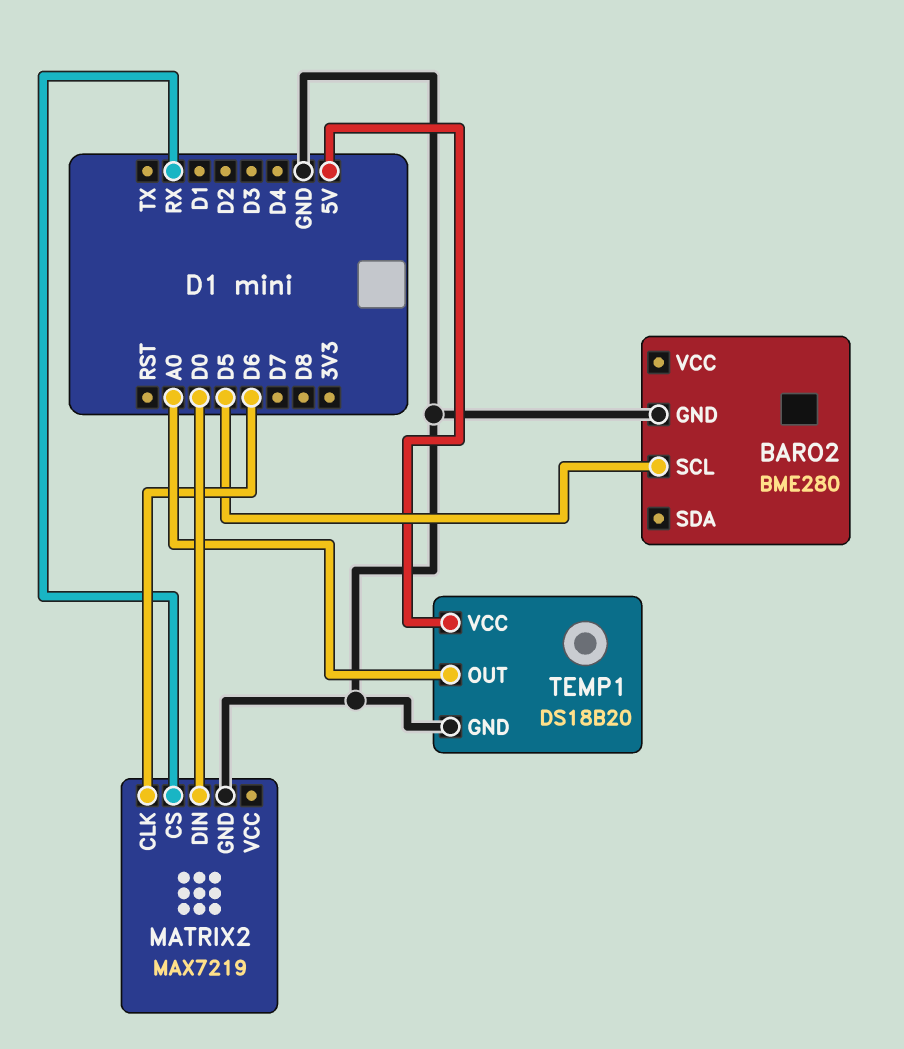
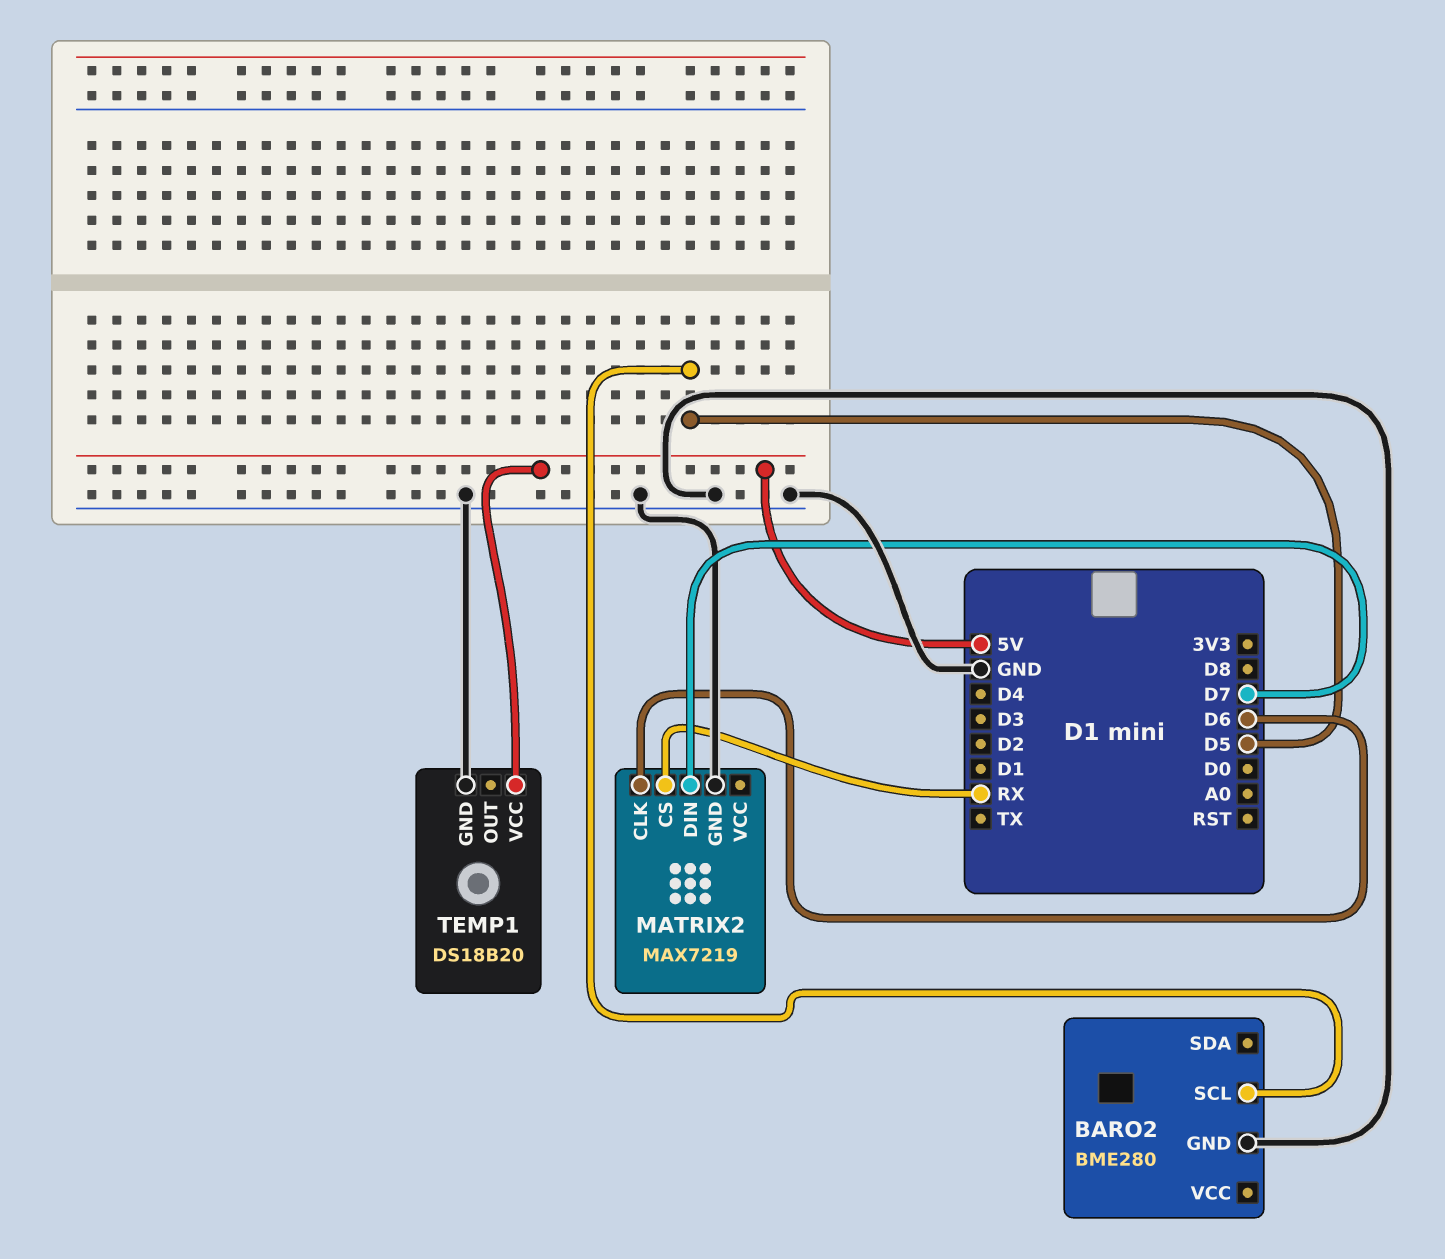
MATRIX2 pin DIN: D0 -> D7
TEMP1 pin OUT: A0 -> none

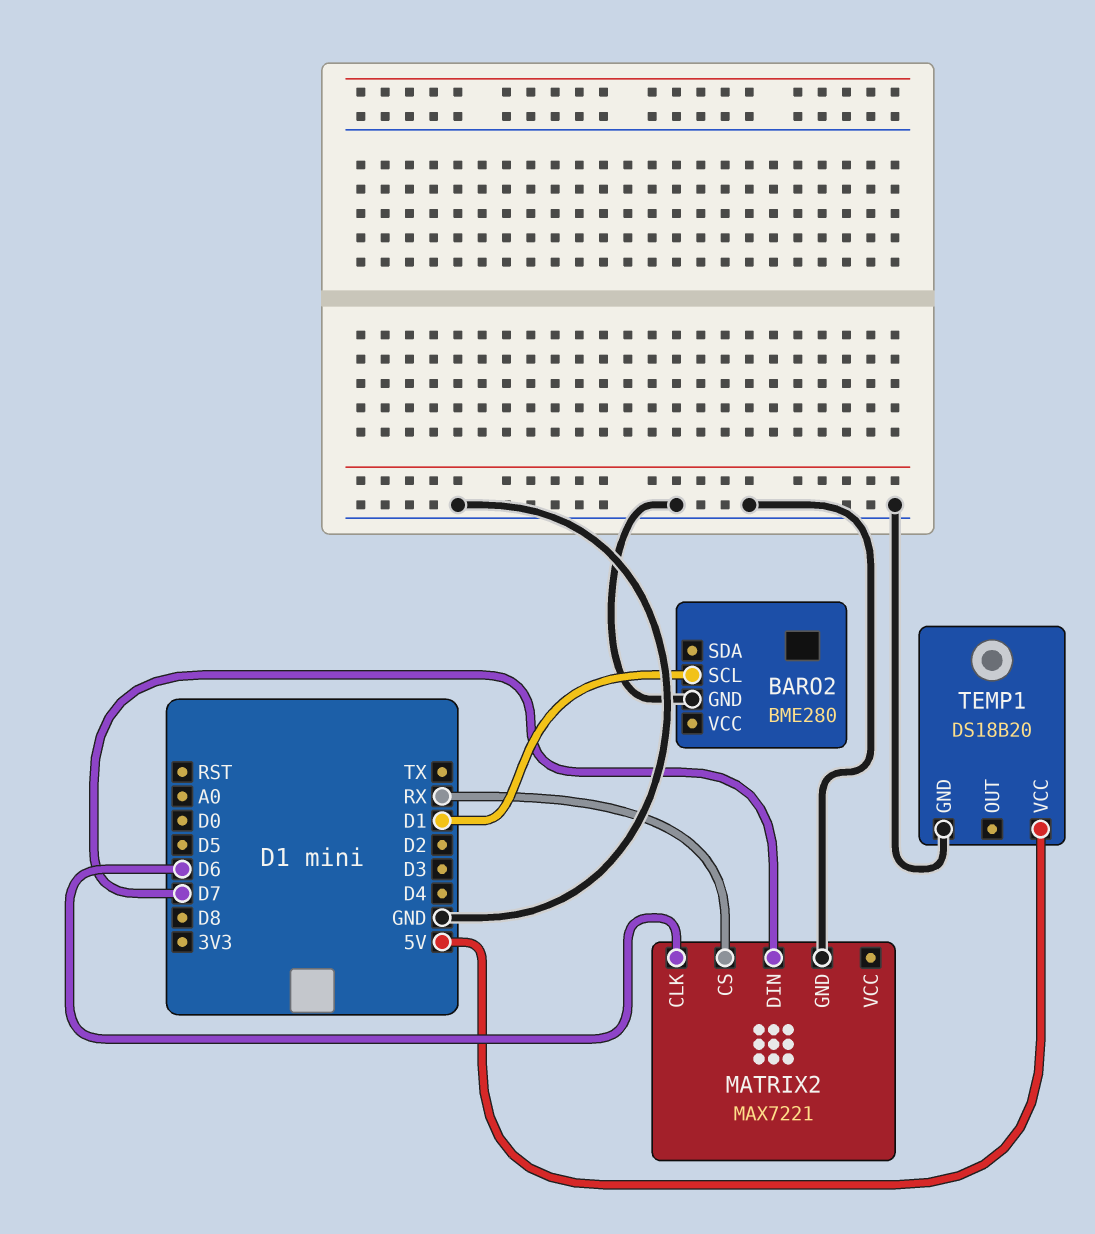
BARO2 pin SCL: D5 -> D1
MATRIX2: MAX7219 -> MAX7221

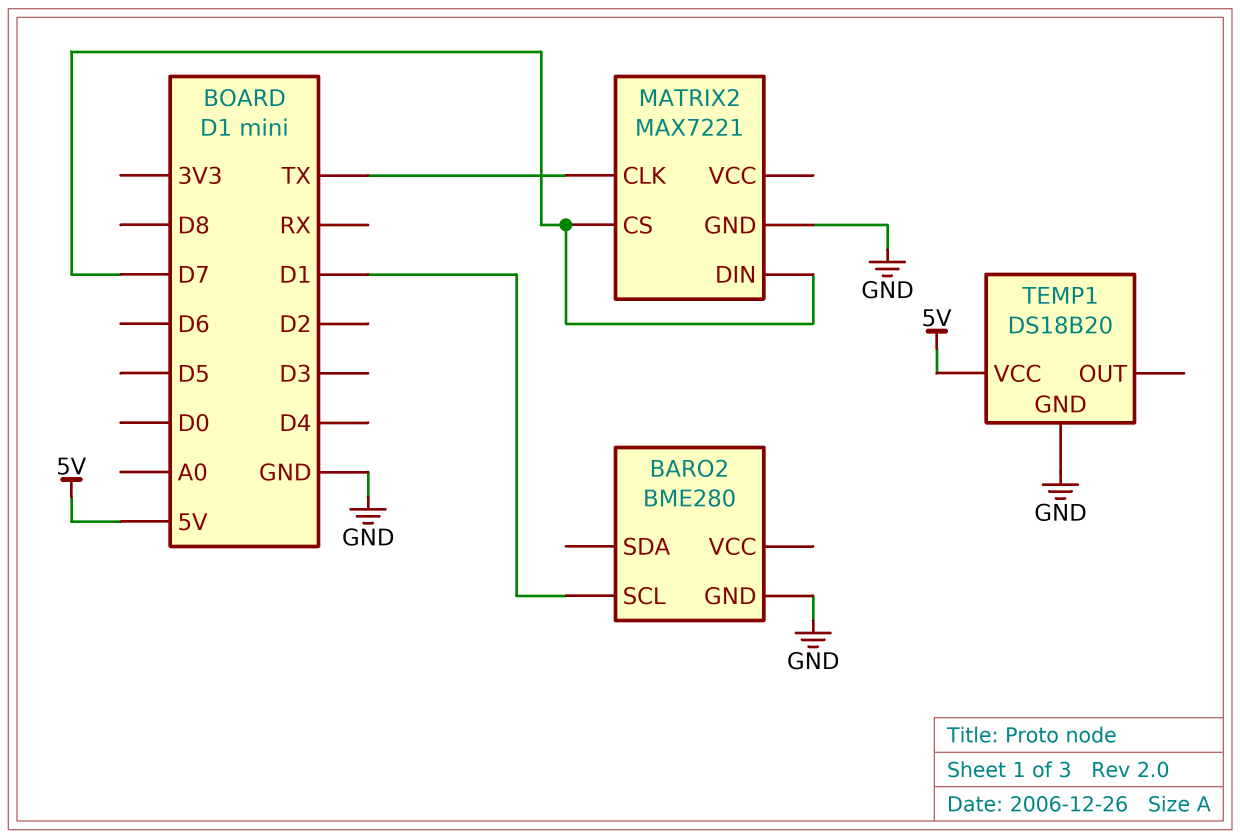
MATRIX2 pin CLK: D6 -> TX
MATRIX2 pin CS: RX -> D7

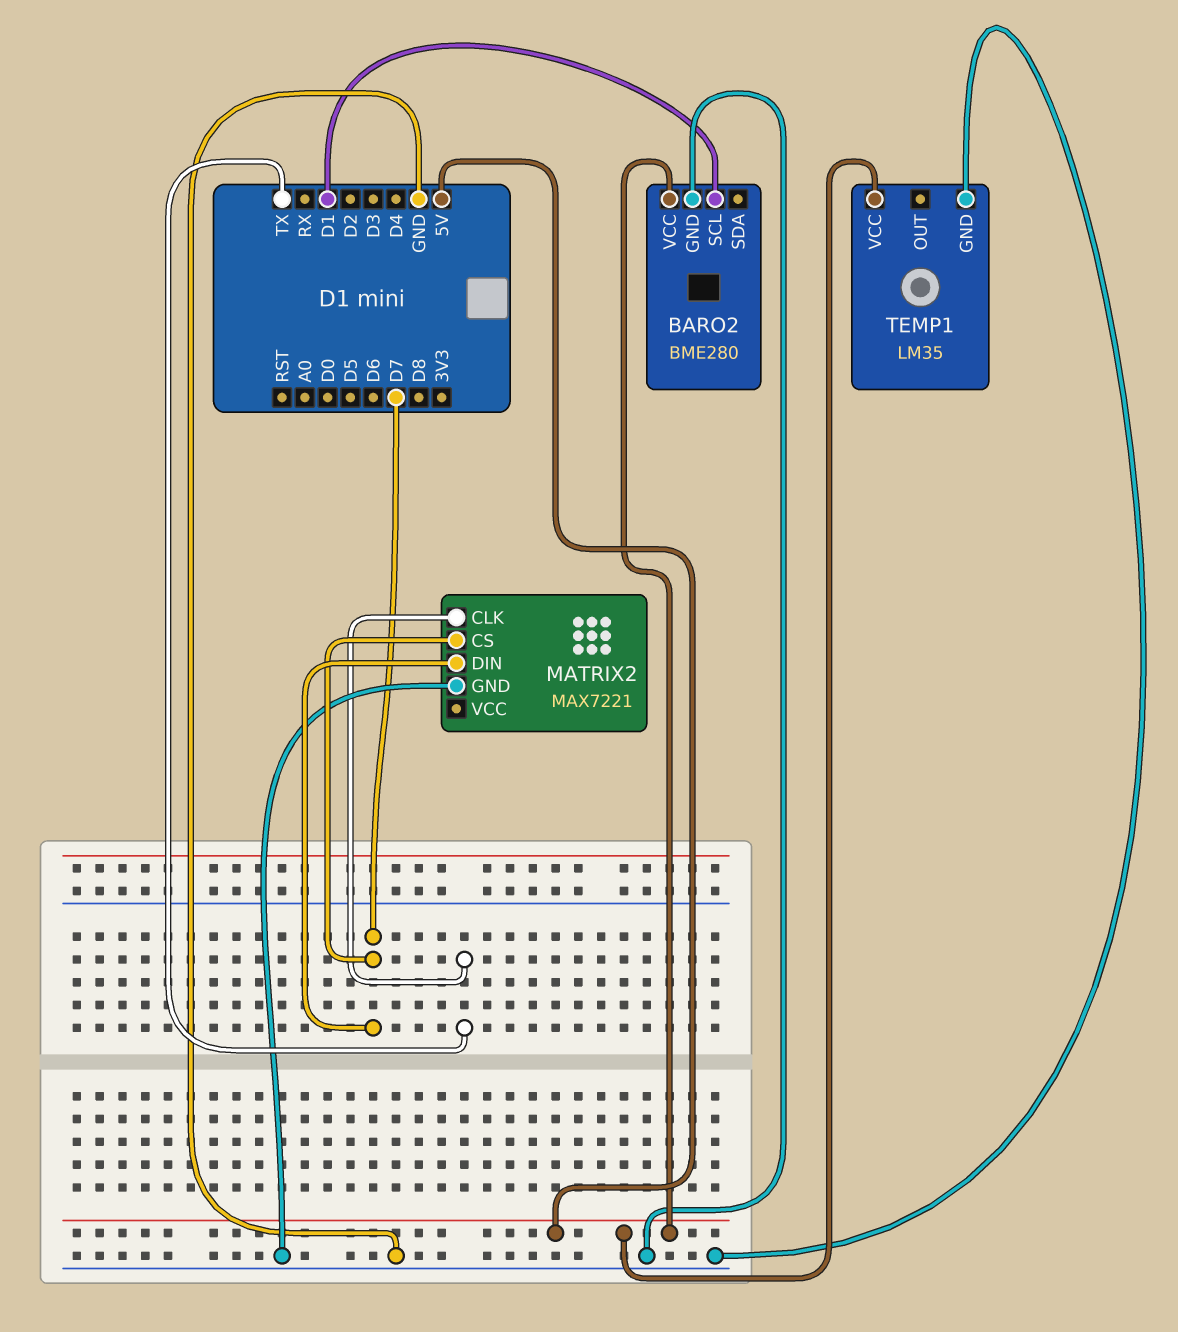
BARO2 pin VCC: none -> 5V
TEMP1: DS18B20 -> LM35

